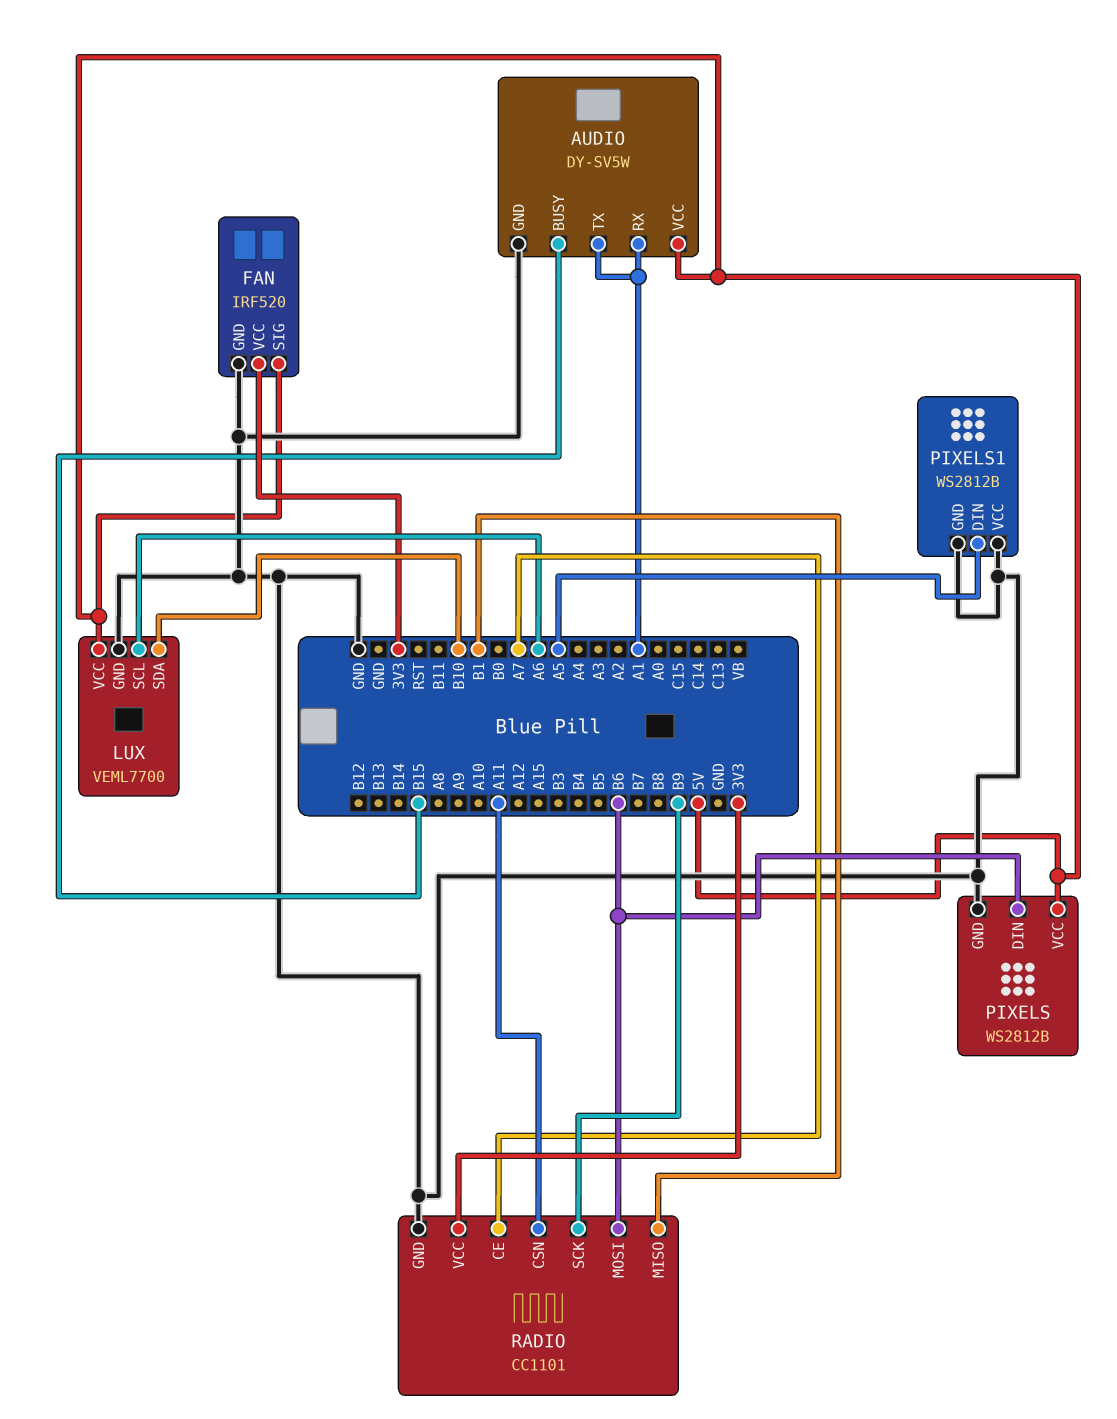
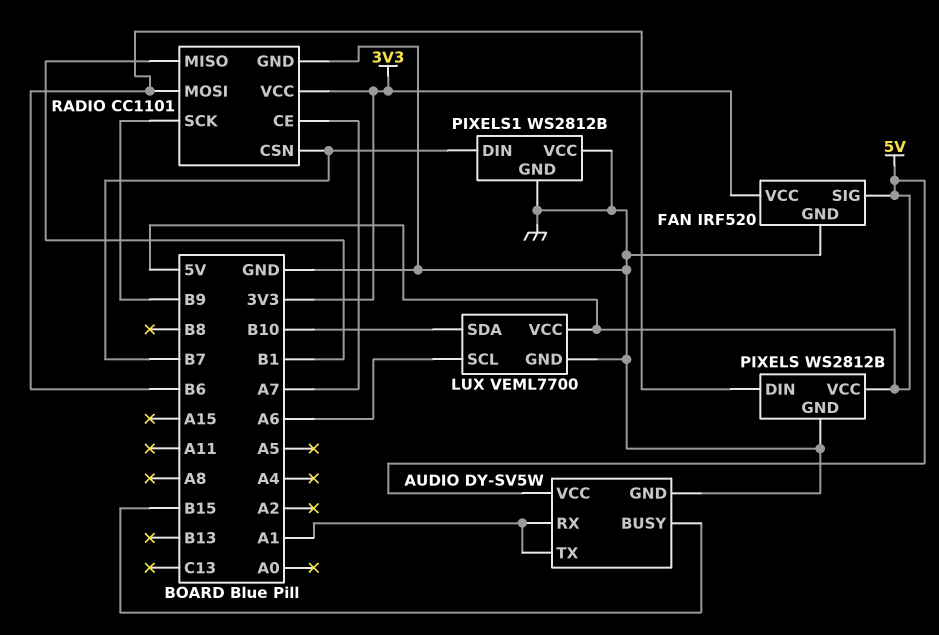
PIXELS1 pin DIN: A5 -> B7
RADIO pin CSN: A11 -> B7

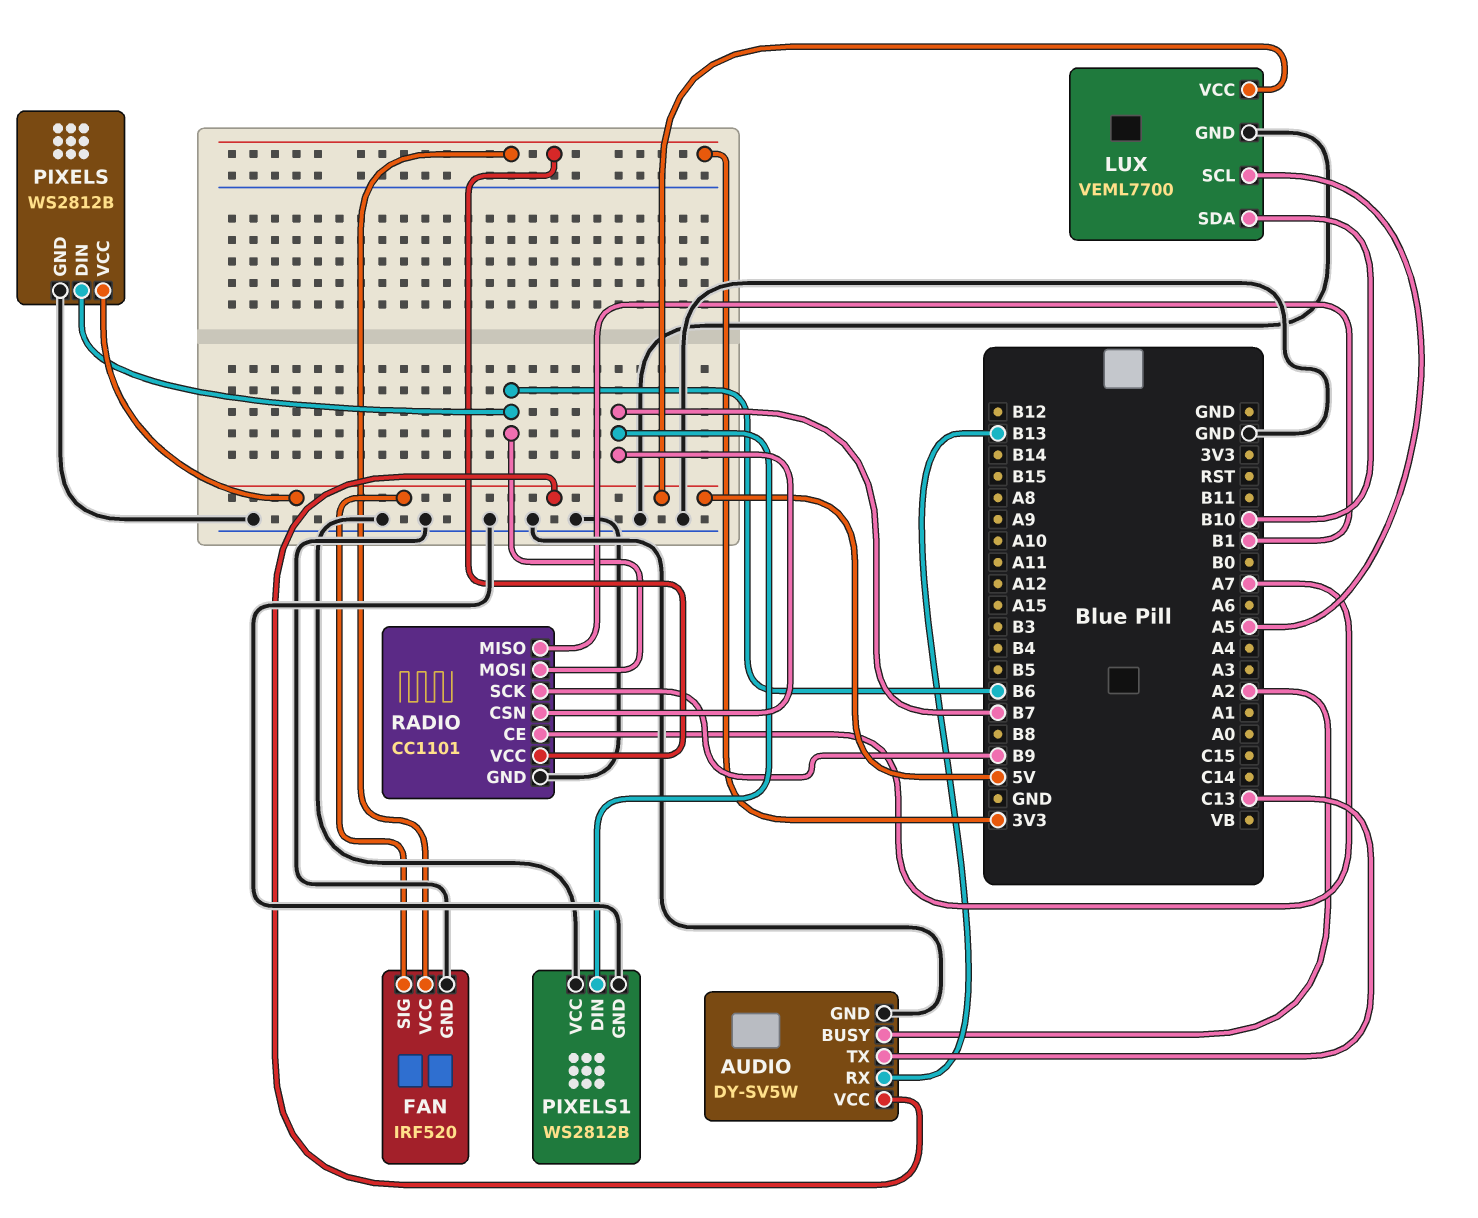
AUDIO pin BUSY: B15 -> A2
AUDIO pin RX: A1 -> B13
AUDIO pin TX: A1 -> C13
LUX pin SCL: A6 -> A5

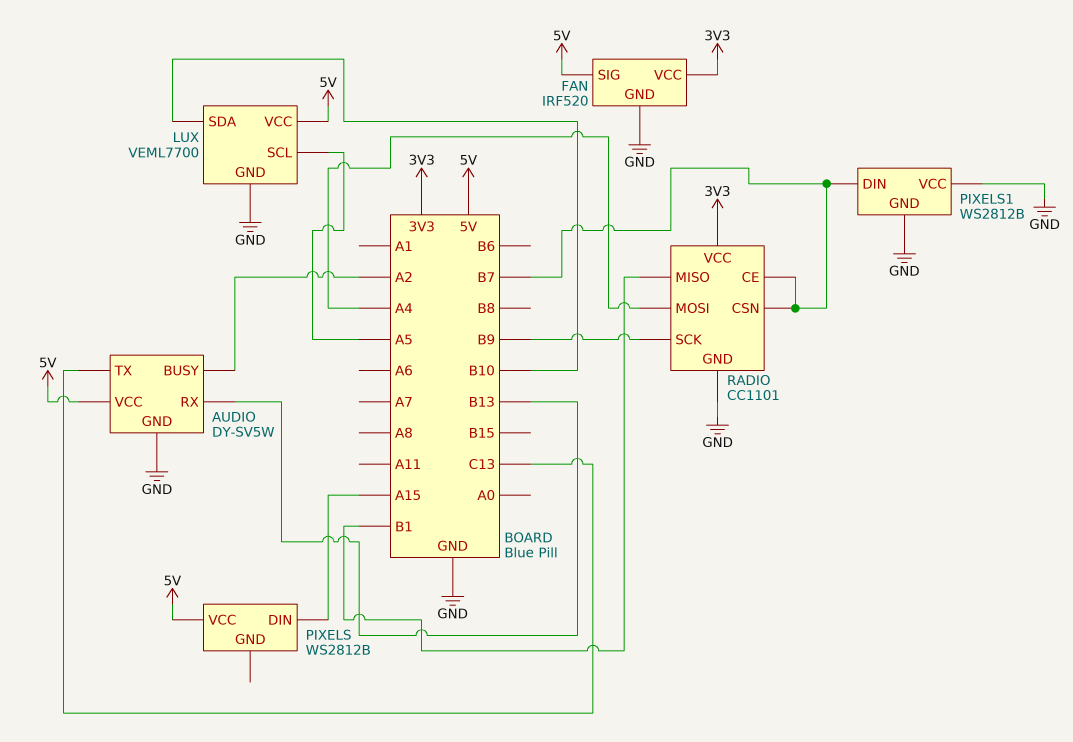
PIXELS pin DIN: B6 -> A15
PIXELS pin GND: GND -> none
RADIO pin CE: A7 -> B7
RADIO pin MOSI: B6 -> A4

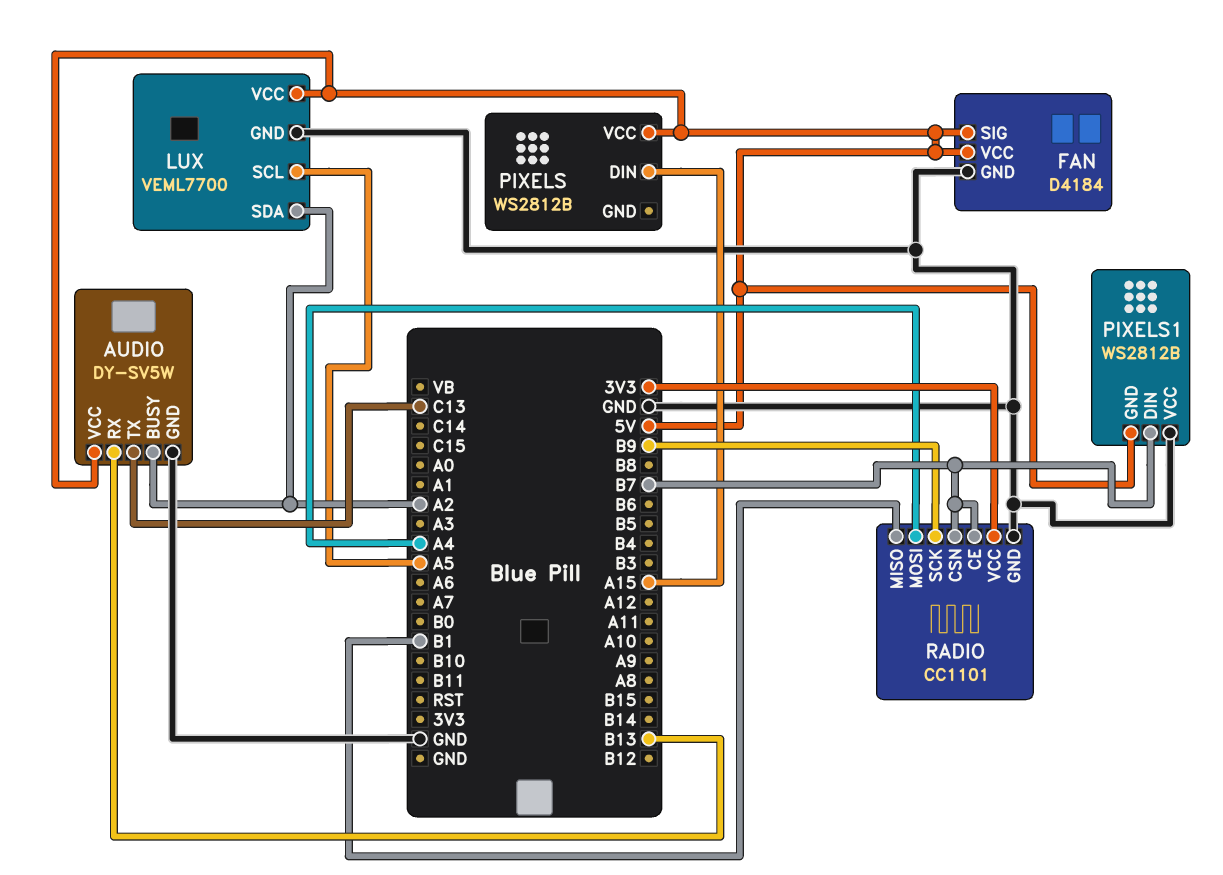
FAN: IRF520 -> D4184
FAN pin VCC: 3V3 -> 5V
LUX pin SDA: B10 -> A2
PIXELS1 pin GND: GND -> 5V

